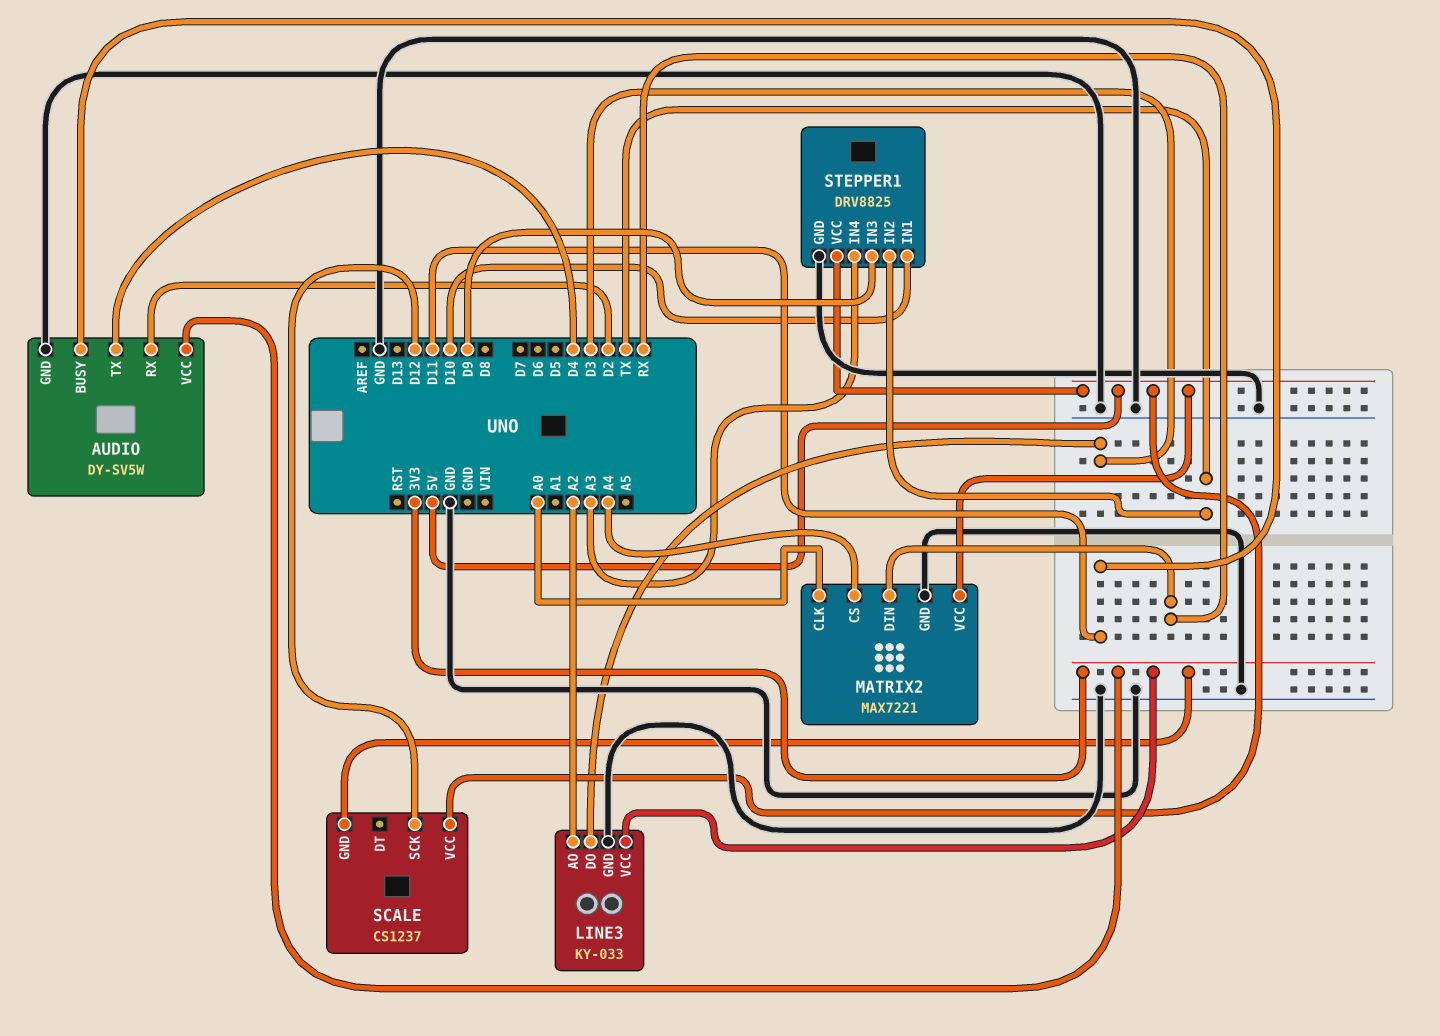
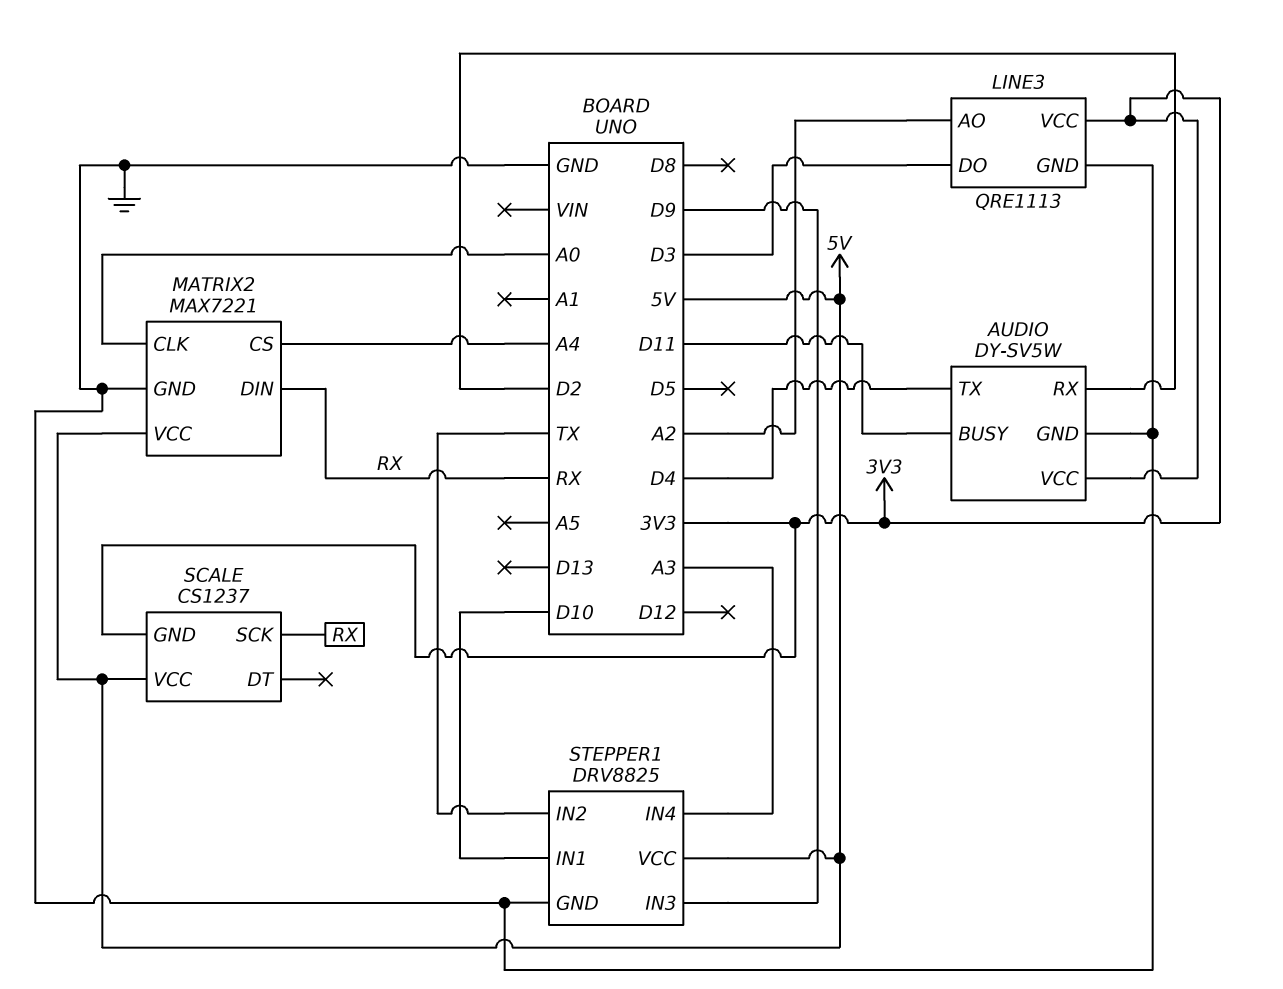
LINE3: KY-033 -> QRE1113
SCALE pin SCK: D12 -> RX

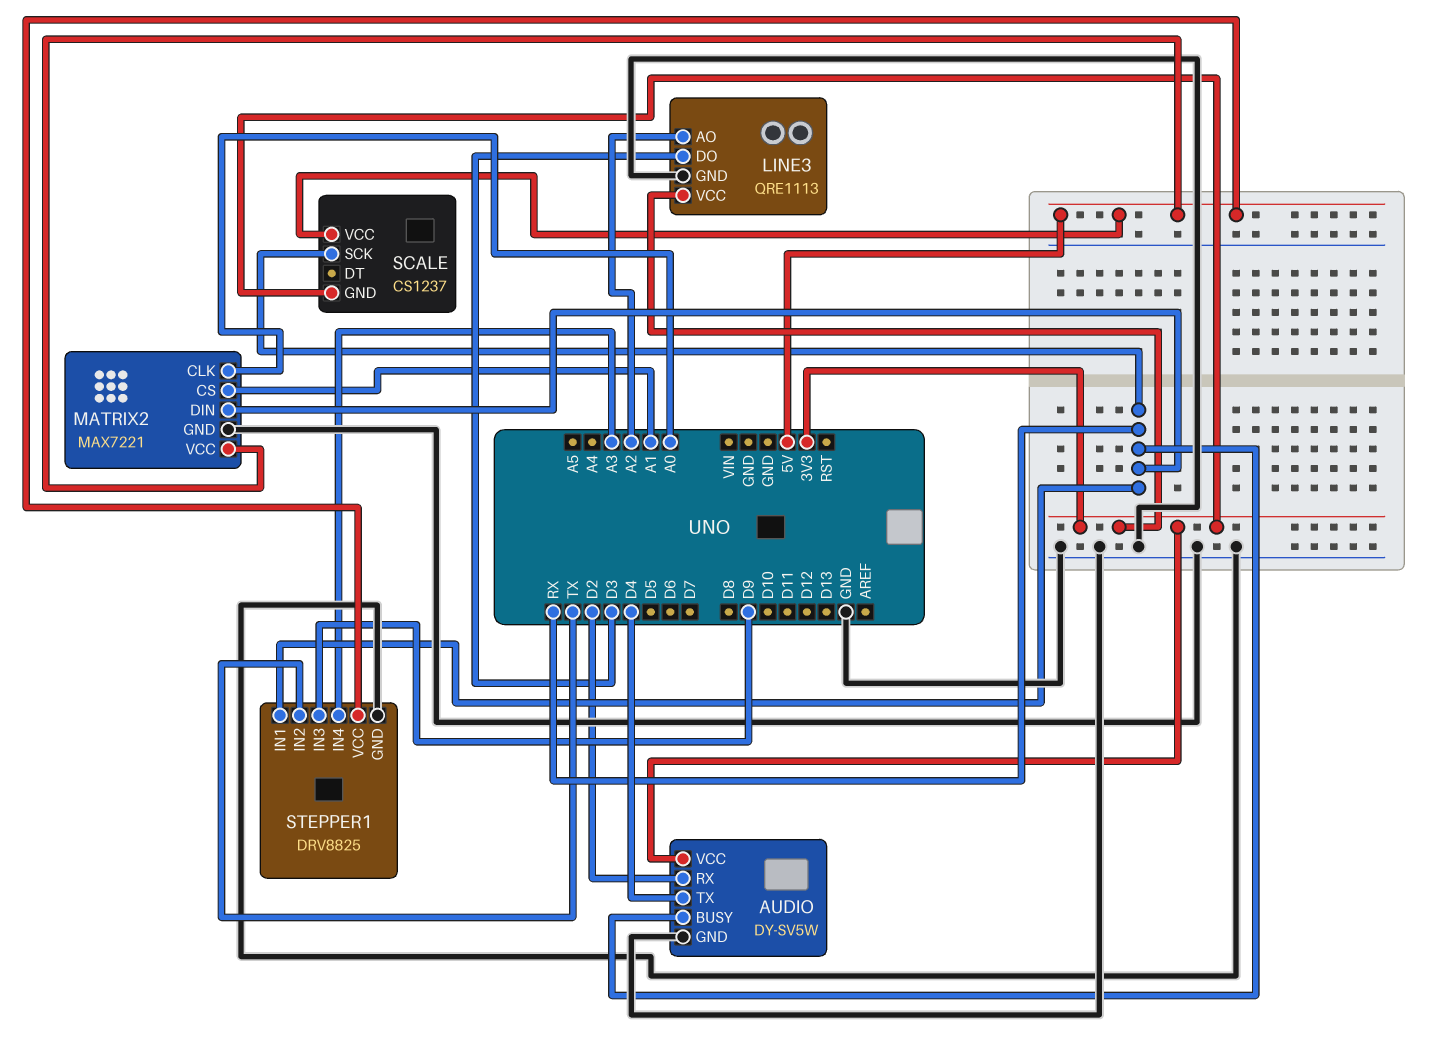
AUDIO pin BUSY: D11 -> RX
MATRIX2 pin CS: A4 -> A1
STEPPER1 pin IN1: D10 -> RX

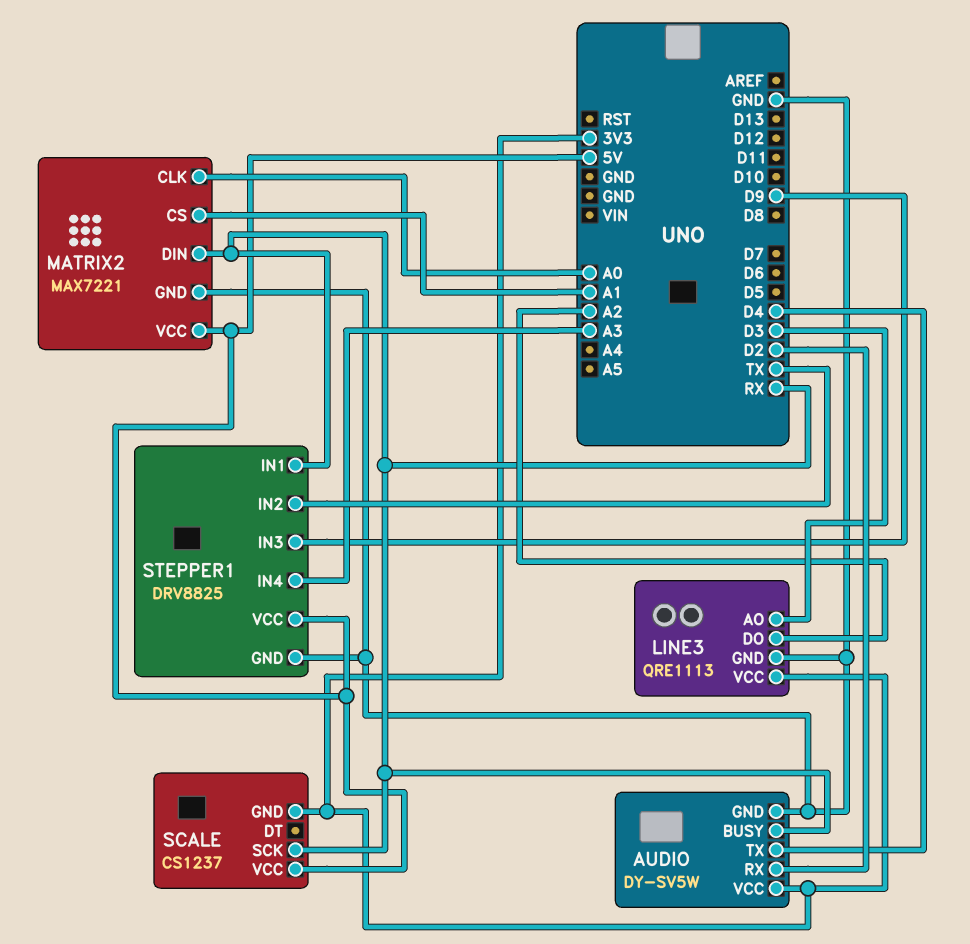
LINE3 pin AO: A2 -> D3
LINE3 pin DO: D3 -> A2

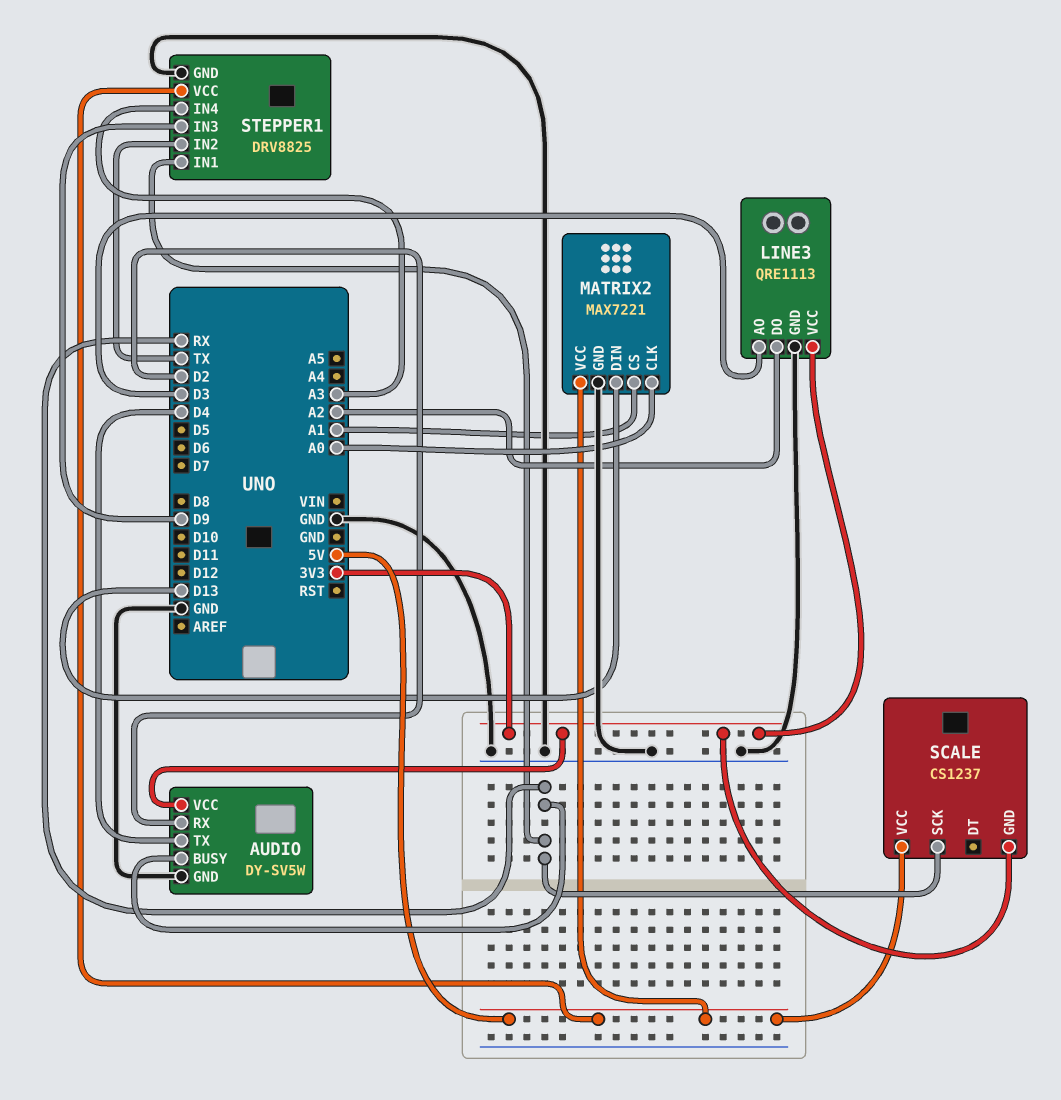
MATRIX2 pin DIN: RX -> D13

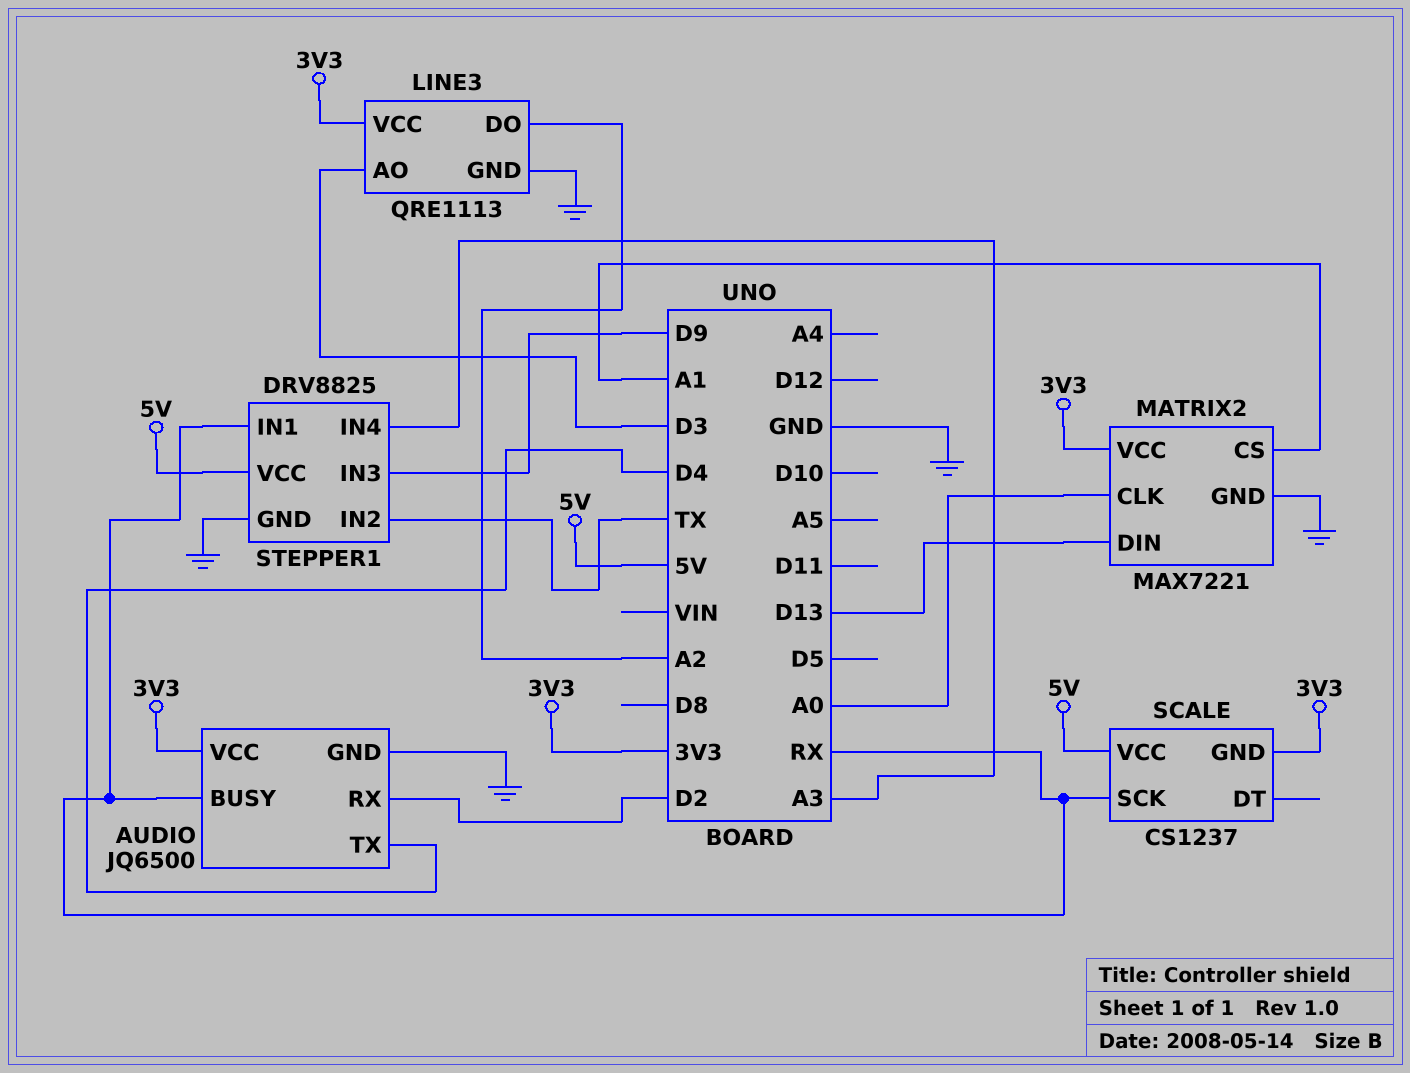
AUDIO: DY-SV5W -> JQ6500
MATRIX2 pin VCC: 5V -> 3V3

